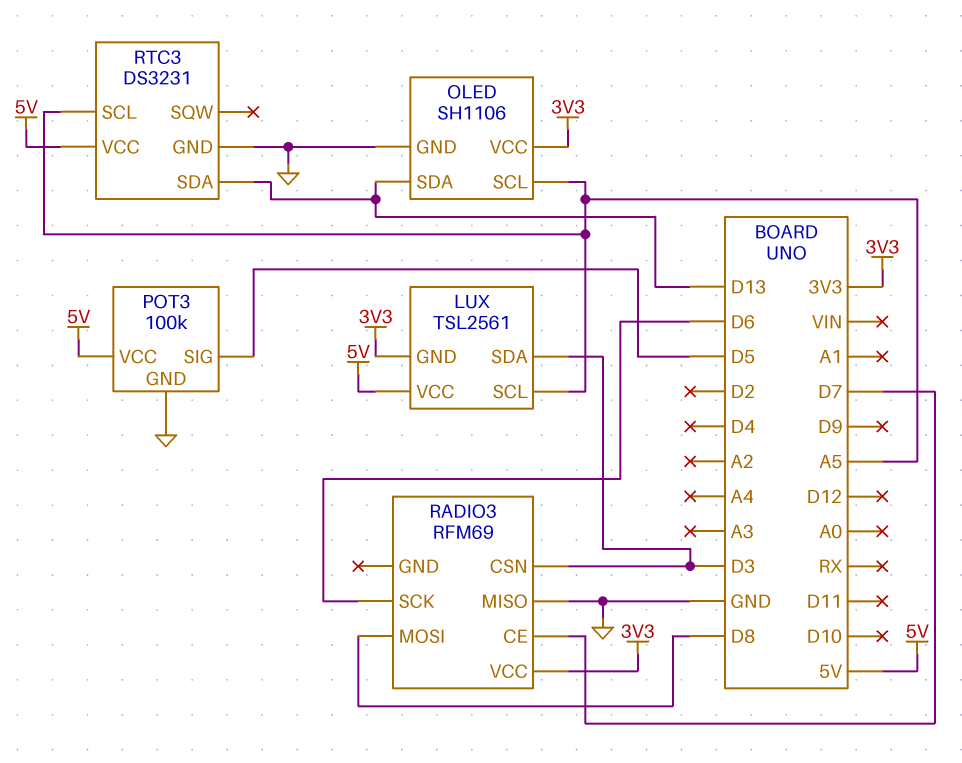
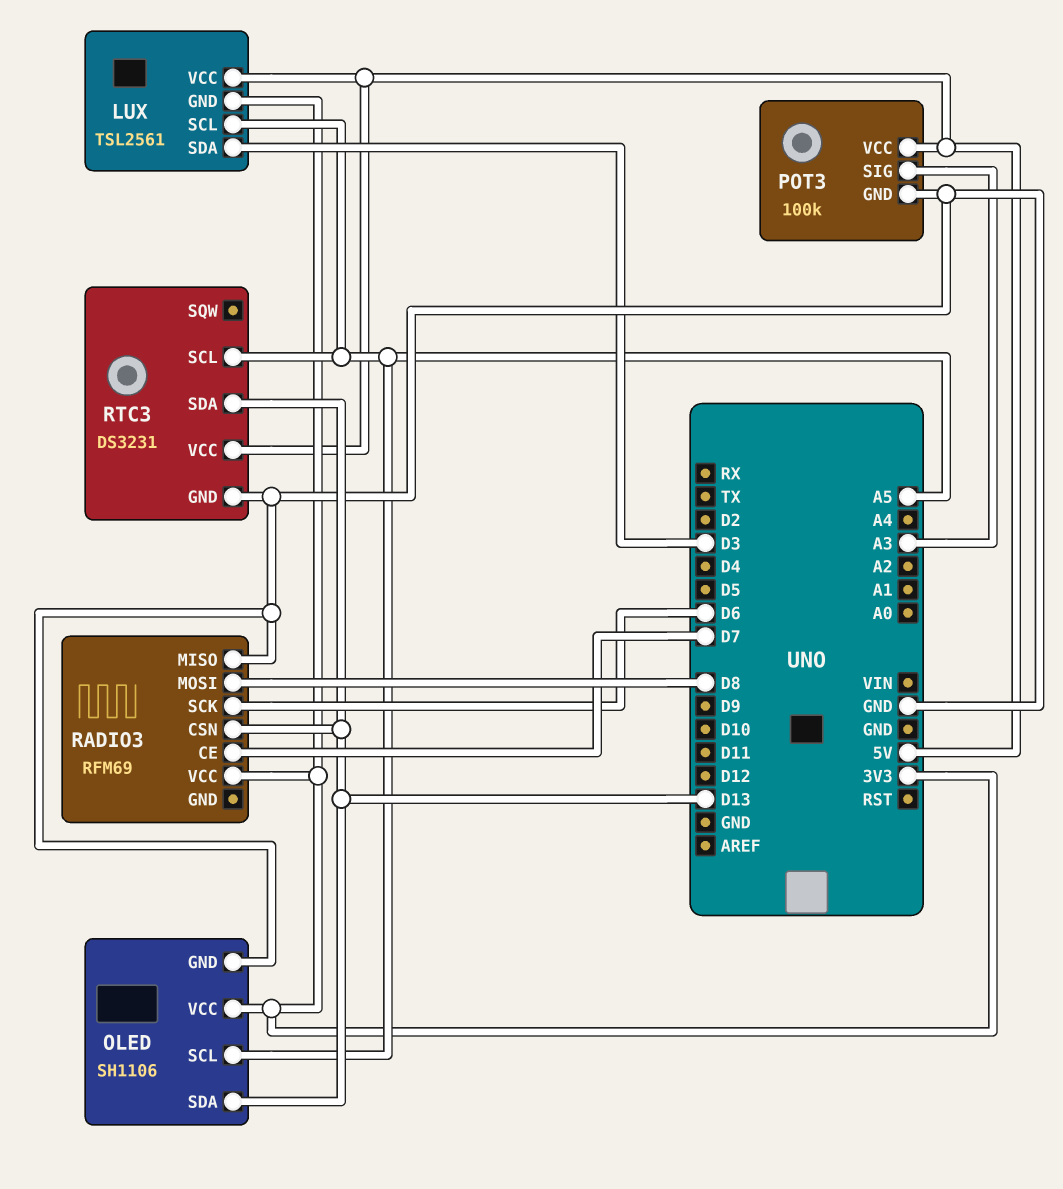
POT3 pin SIG: D5 -> A3
RADIO3 pin CSN: D3 -> D13

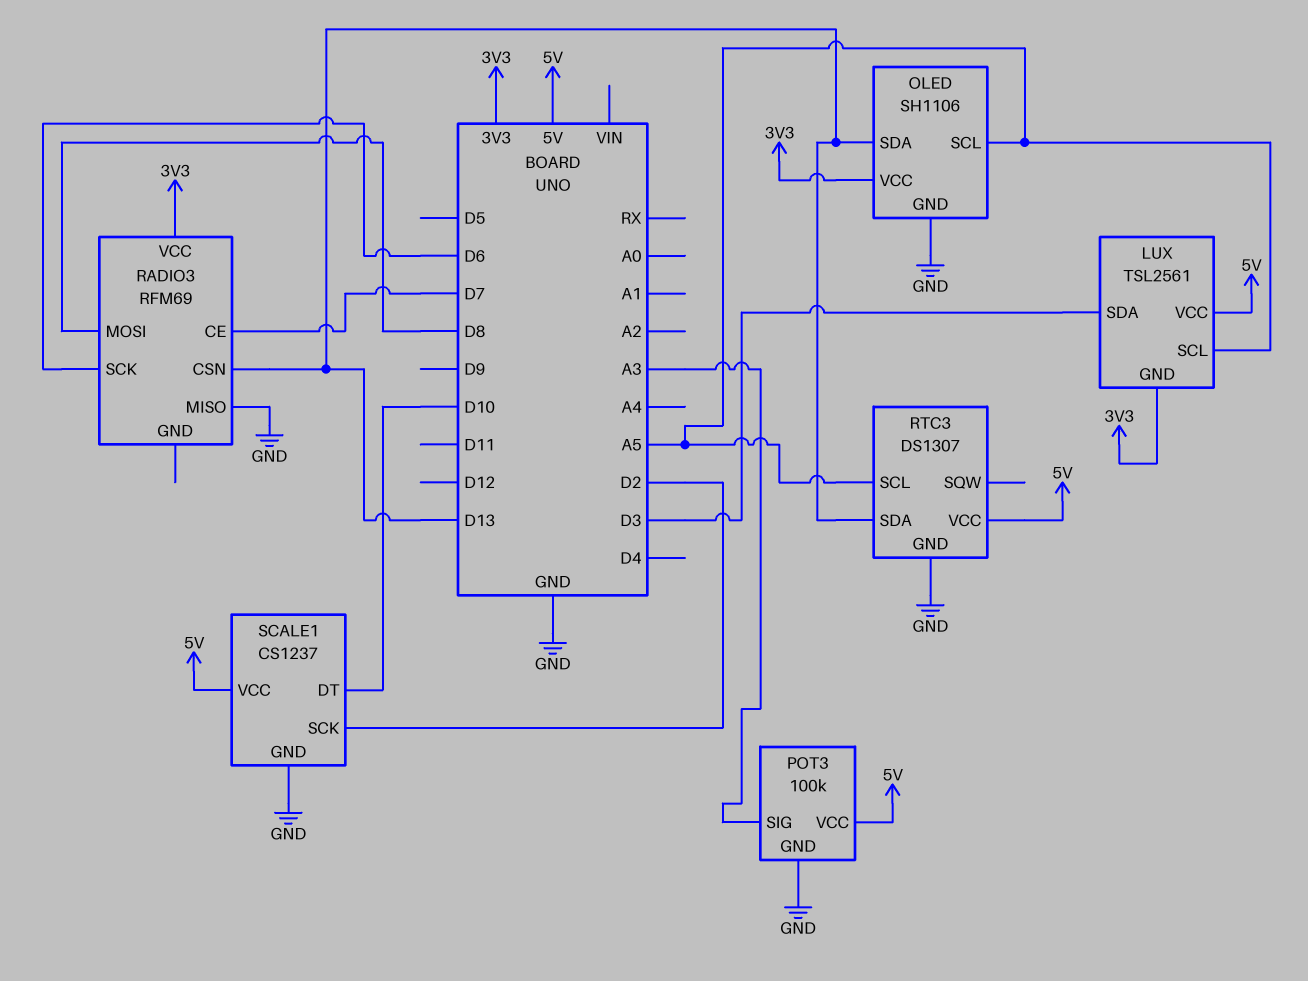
RTC3: DS3231 -> DS1307
SCALE1: none -> CS1237
SCALE1 pin DT: none -> D10
SCALE1 pin GND: none -> GND
SCALE1 pin SCK: none -> D2
SCALE1 pin VCC: none -> 5V

